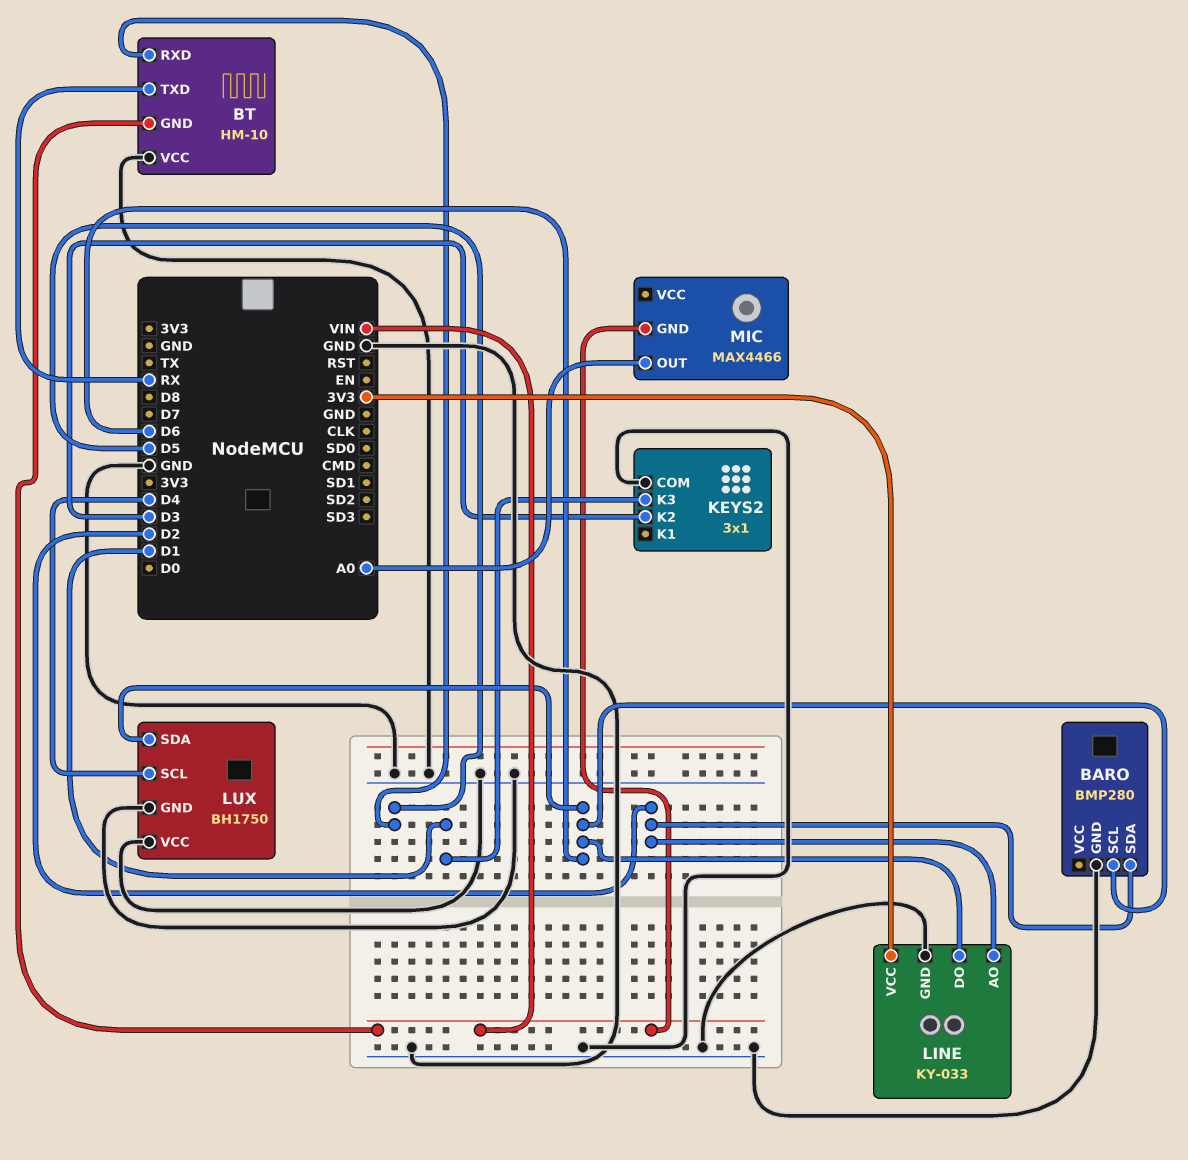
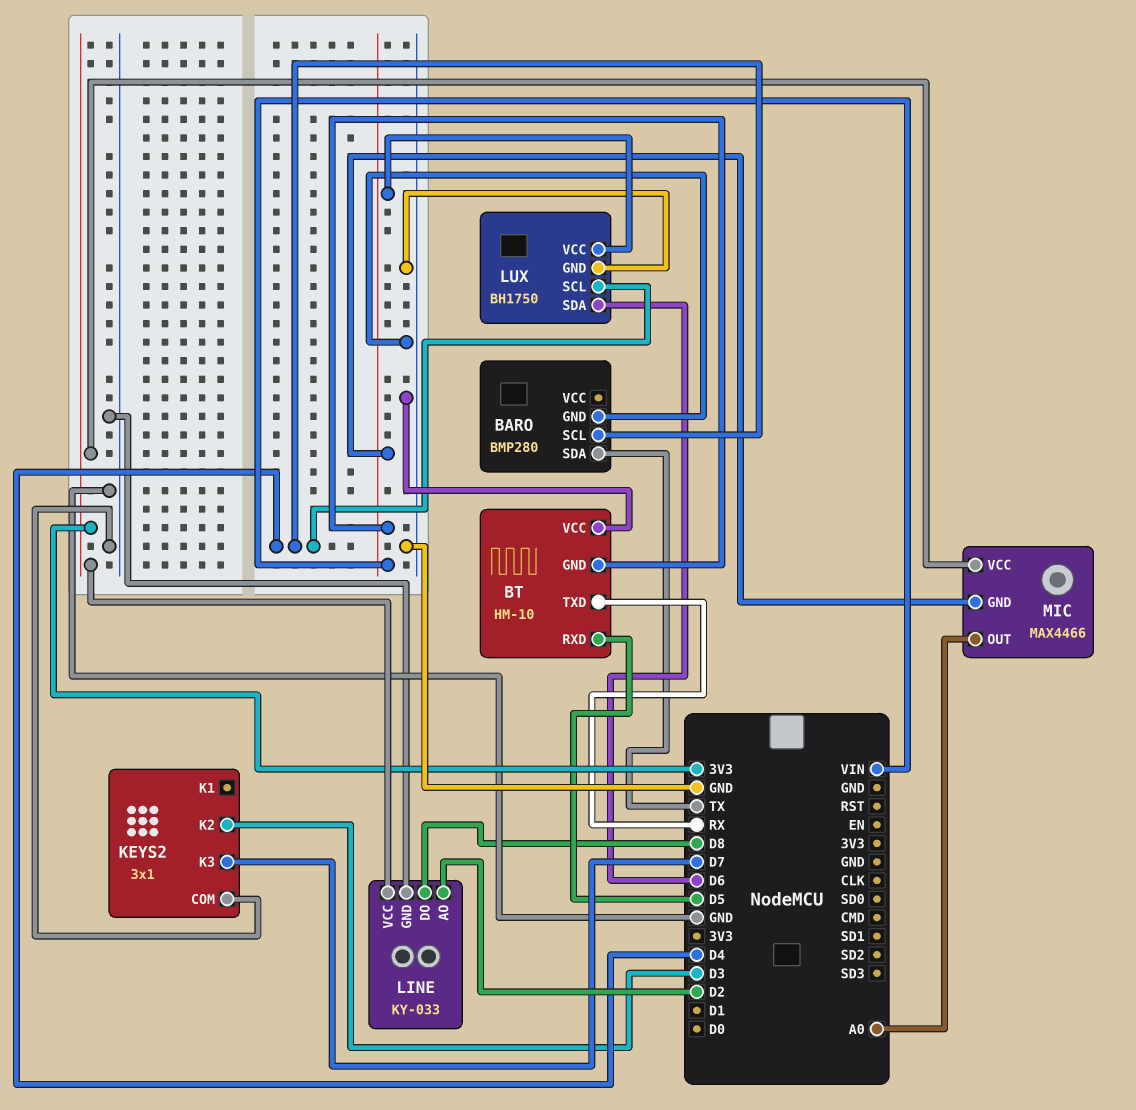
BARO pin SCL: D6 -> D4
BARO pin SDA: D2 -> TX
KEYS2 pin K3: D1 -> D7
LINE pin DO: D6 -> D8
LUX pin VCC: GND -> VIN
MIC pin VCC: none -> 3V3

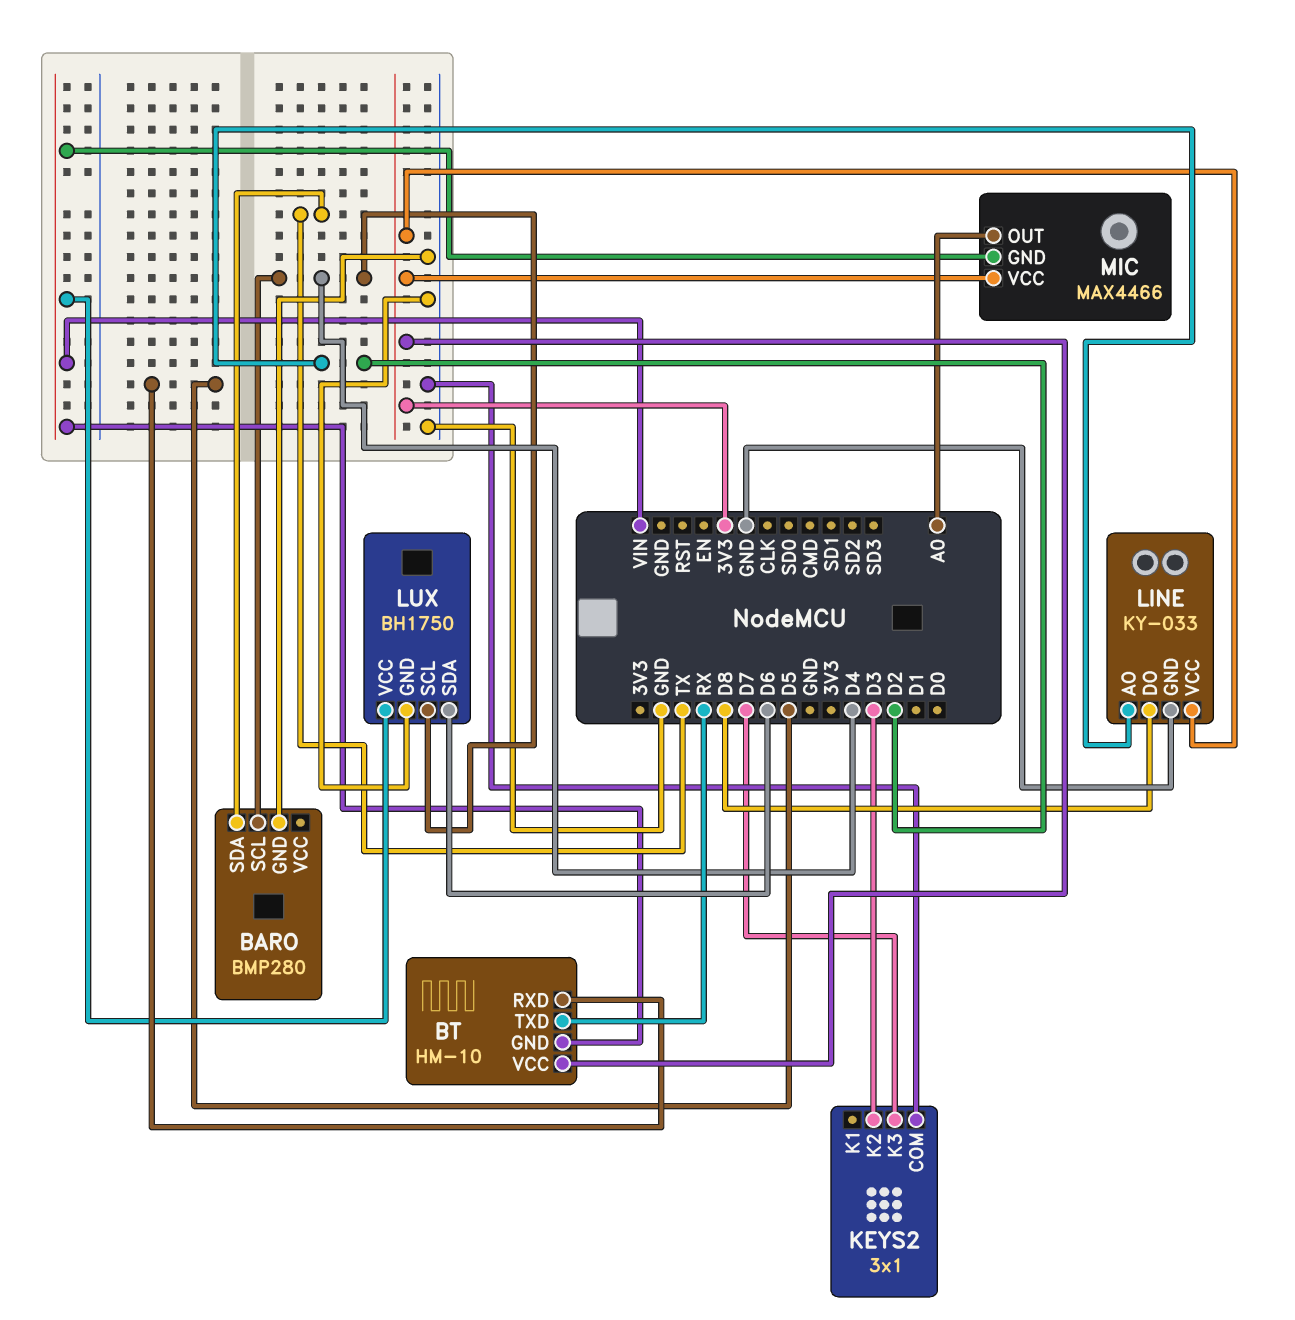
BT pin VCC: GND -> 3V3

